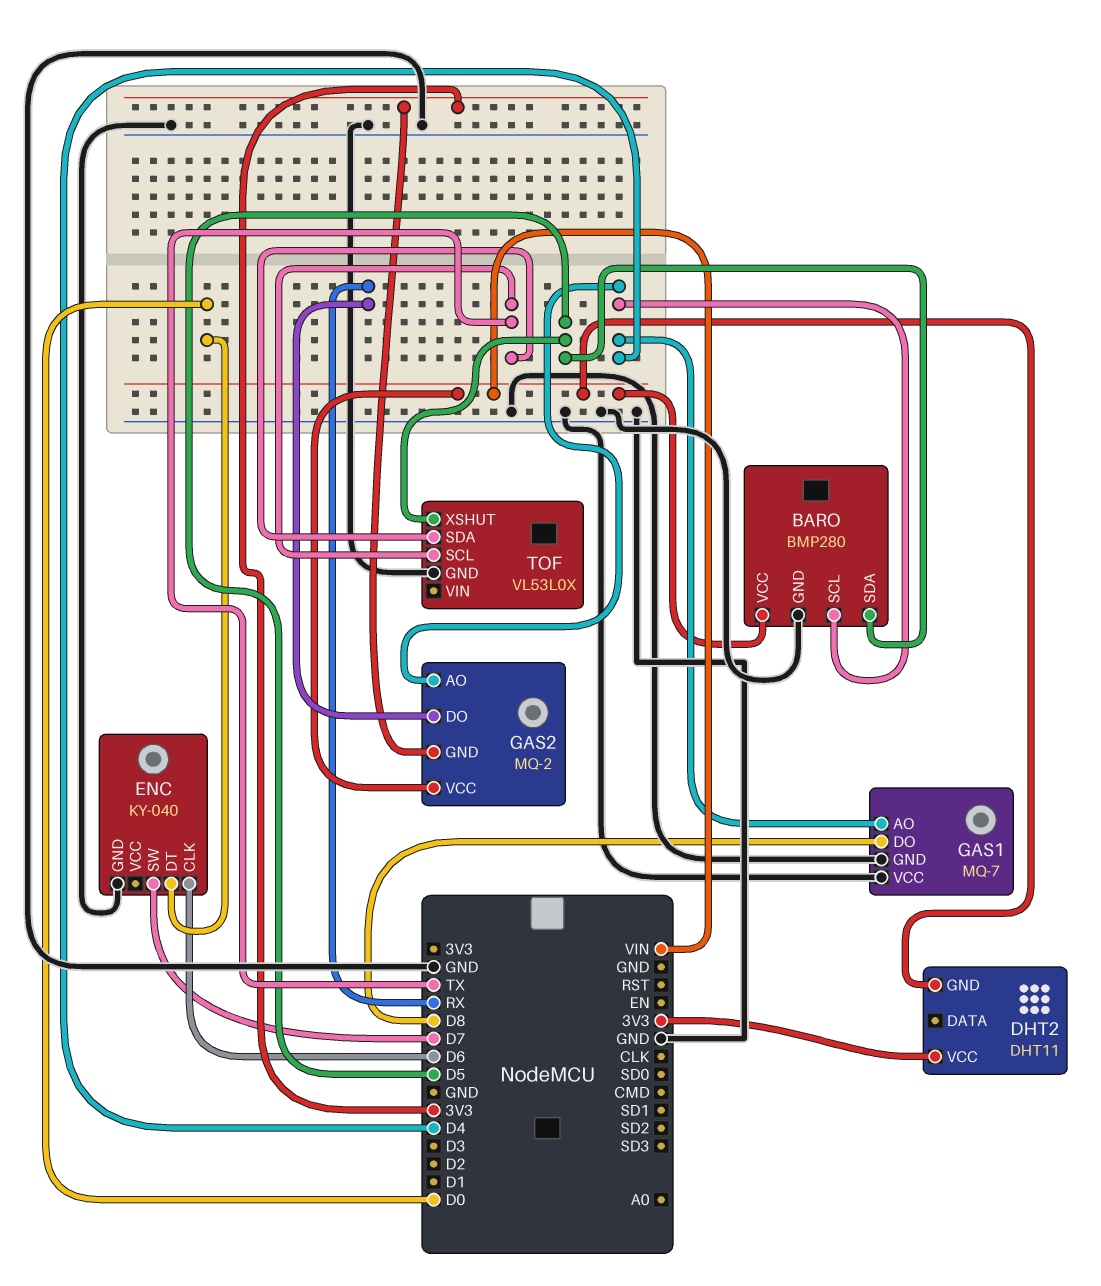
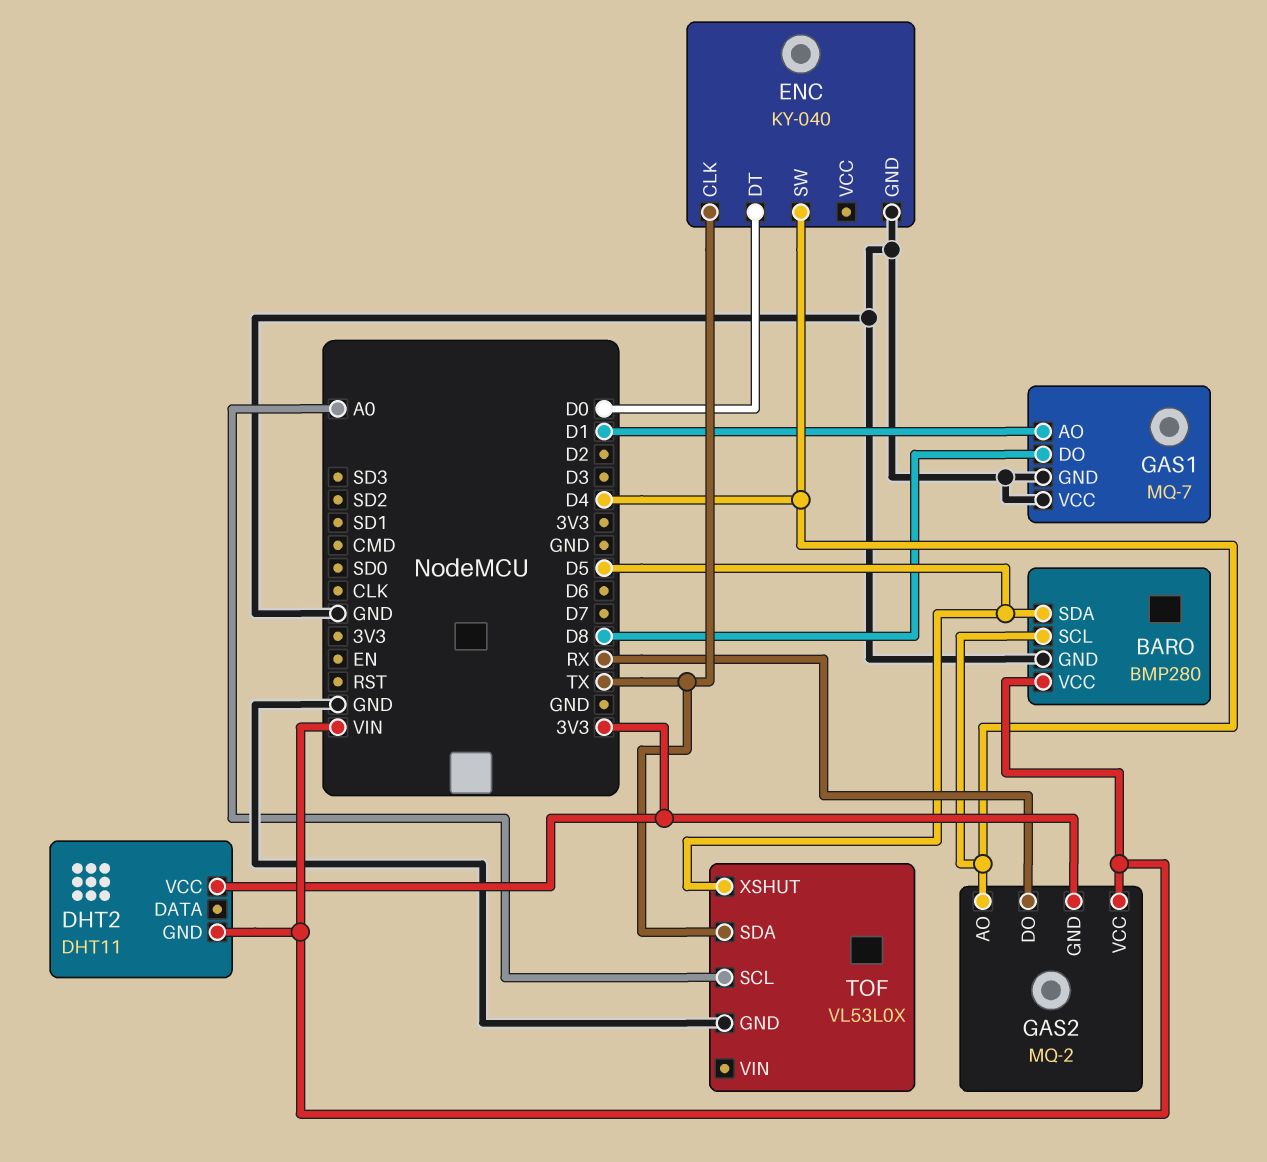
ENC pin CLK: D6 -> TX
ENC pin SW: D7 -> D4
GAS1 pin AO: D4 -> D1
TOF pin SCL: TX -> A0

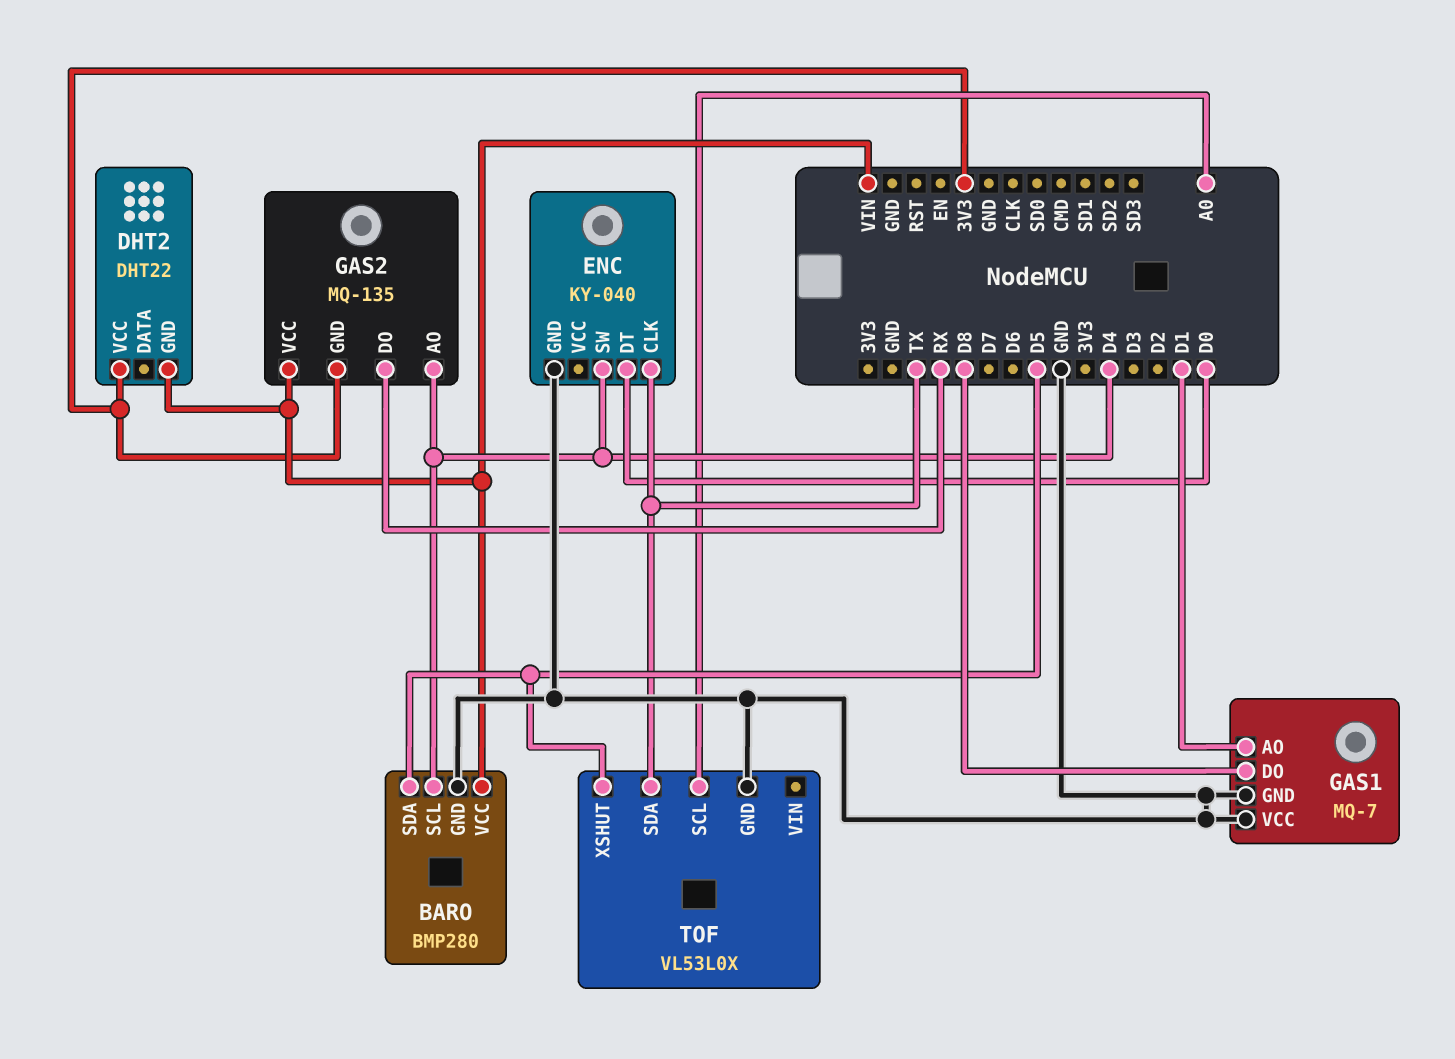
DHT2: DHT11 -> DHT22
GAS2: MQ-2 -> MQ-135

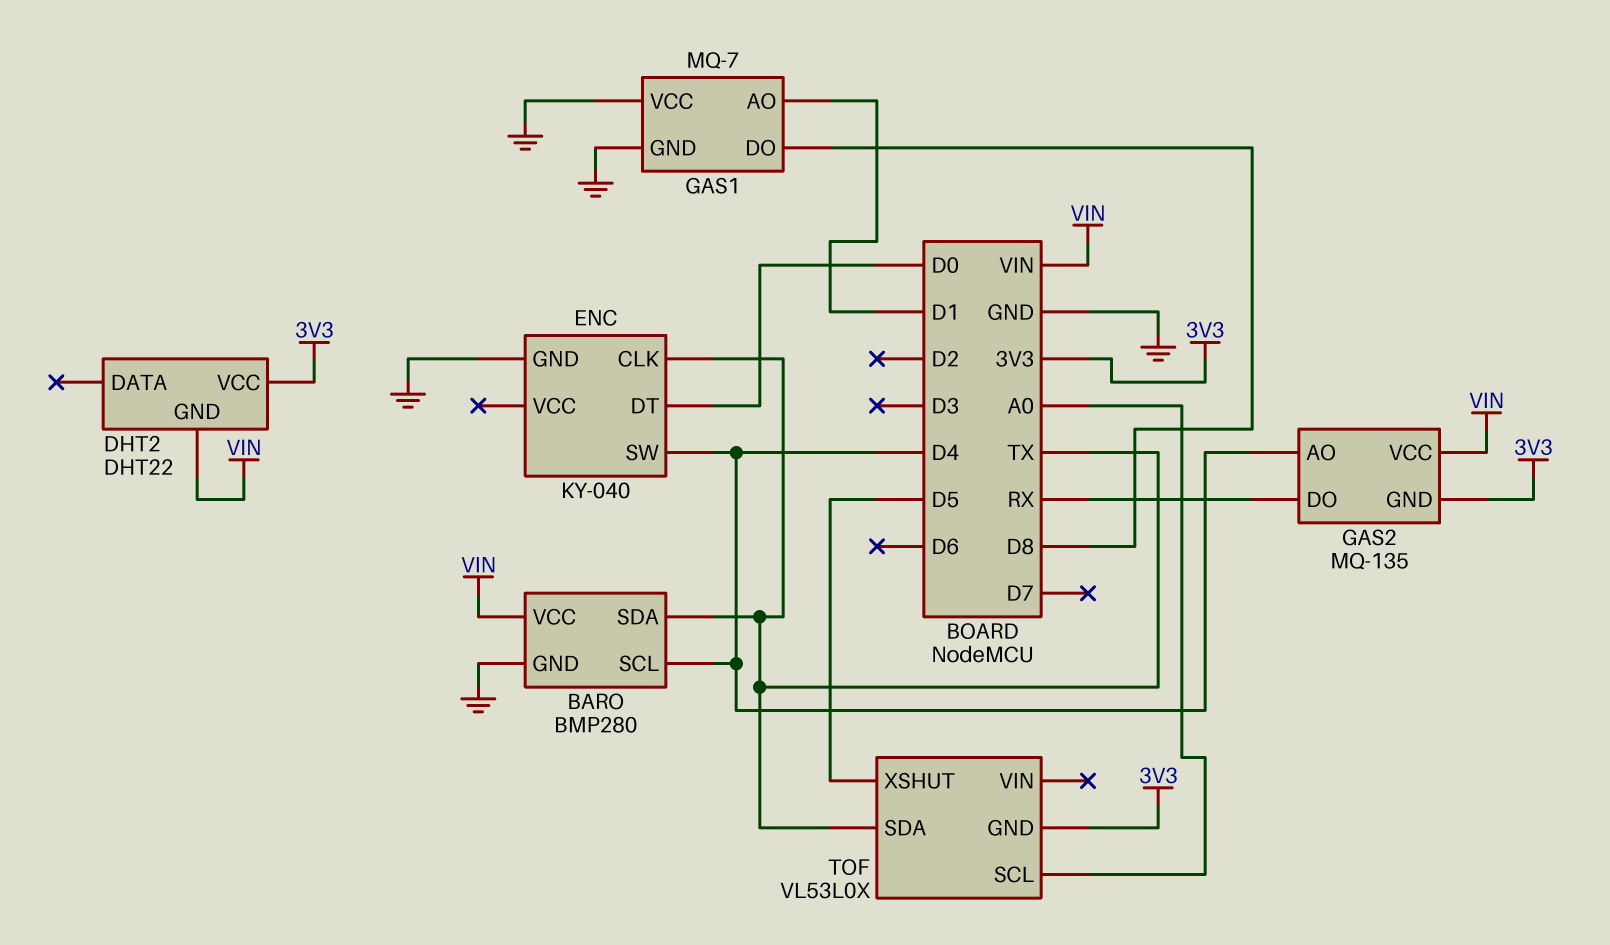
BARO pin SDA: D5 -> TX
TOF pin GND: GND -> 3V3

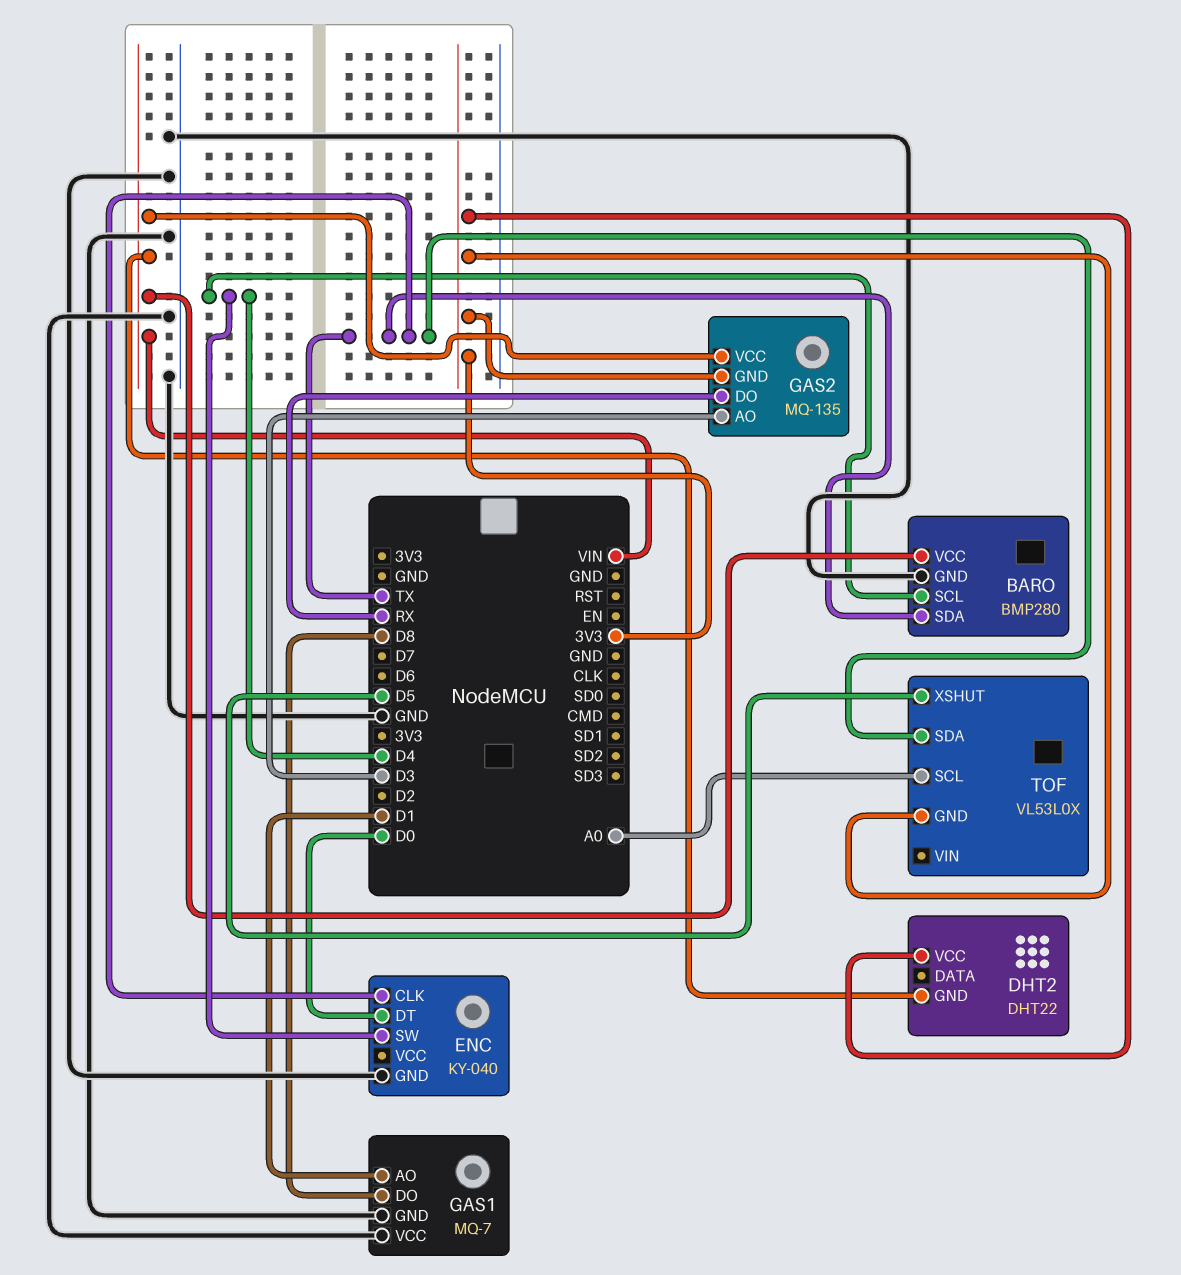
GAS2 pin AO: D4 -> D3

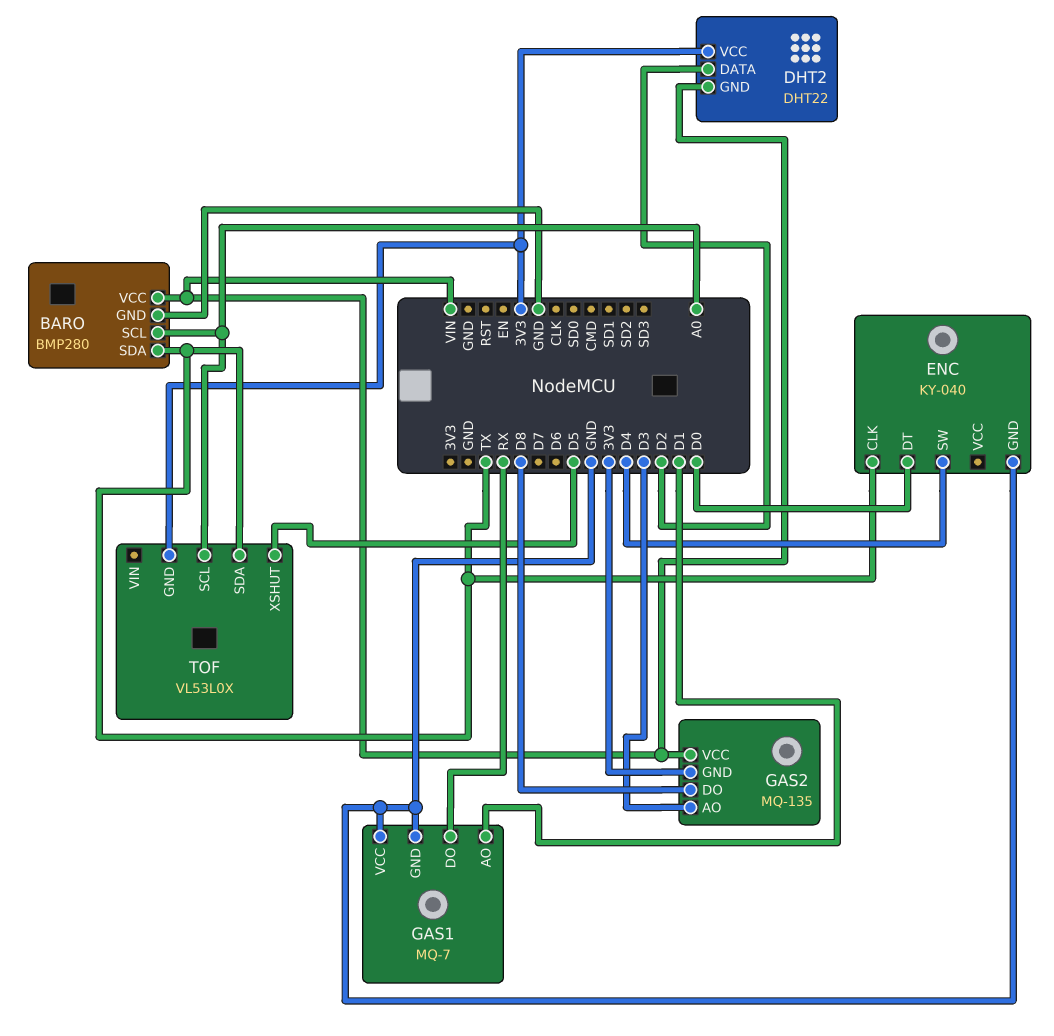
BARO pin SCL: D4 -> A0
DHT2 pin DATA: none -> D2
GAS1 pin DO: D8 -> RX
GAS2 pin DO: RX -> D8

